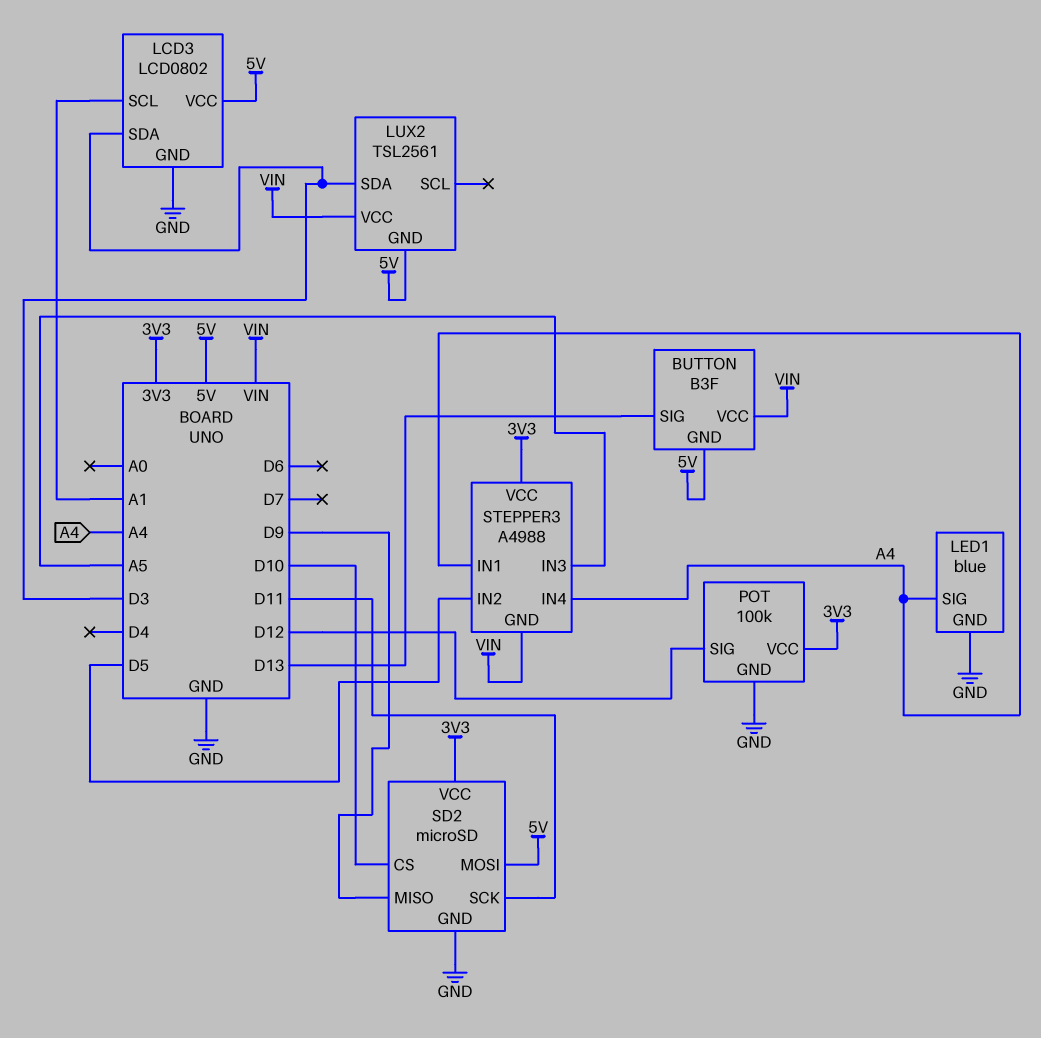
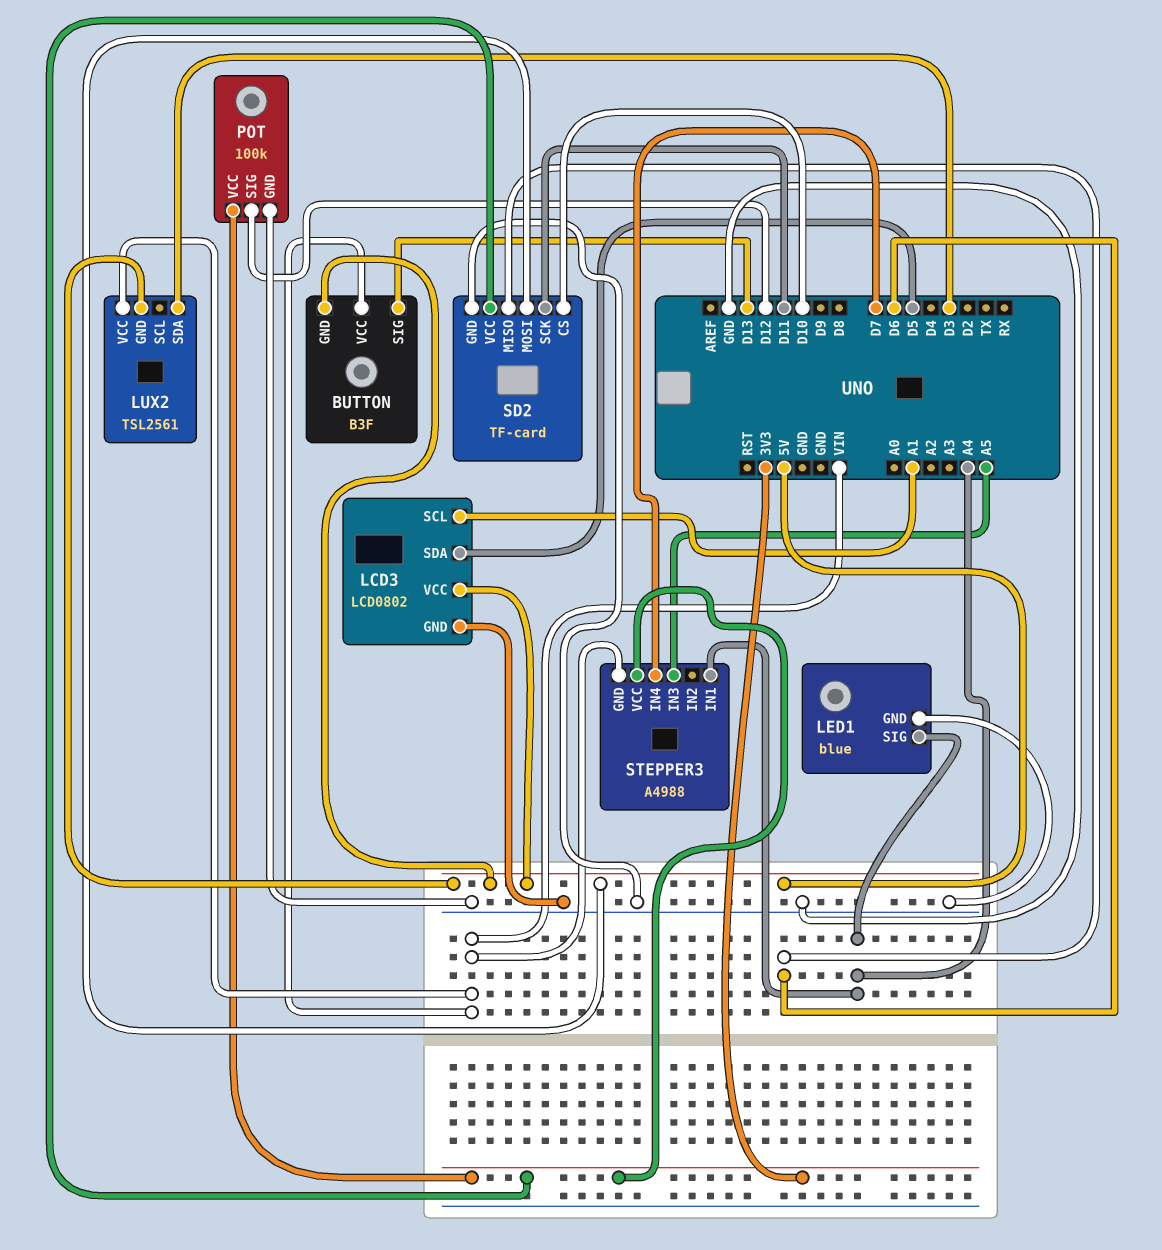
LCD3 pin SDA: D3 -> D5
SD2: microSD -> TF-card
SD2 pin MISO: D9 -> D6
STEPPER3 pin IN2: D5 -> none
STEPPER3 pin IN4: A4 -> D7

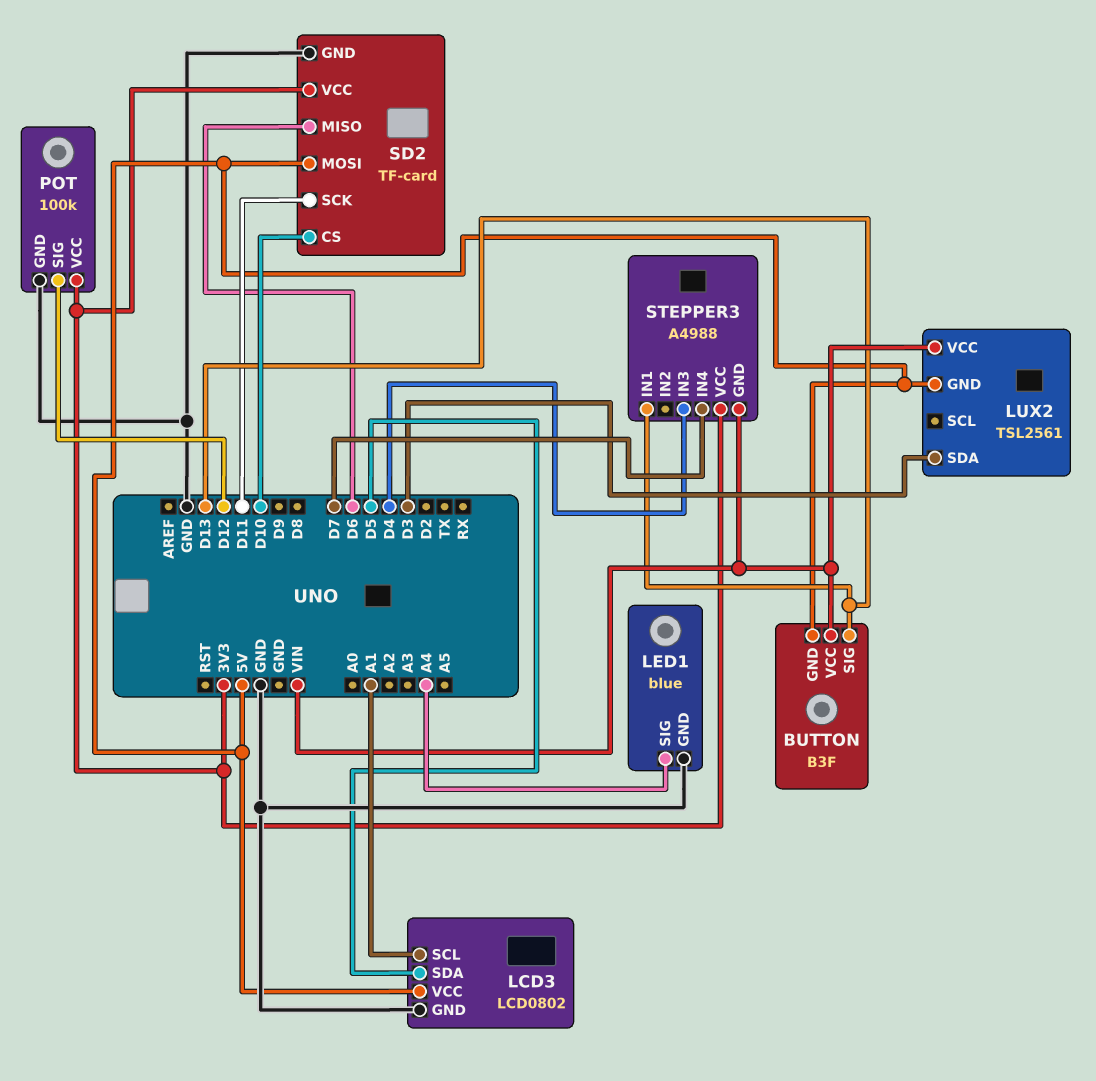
STEPPER3 pin IN1: A4 -> D13
STEPPER3 pin IN3: A5 -> D4

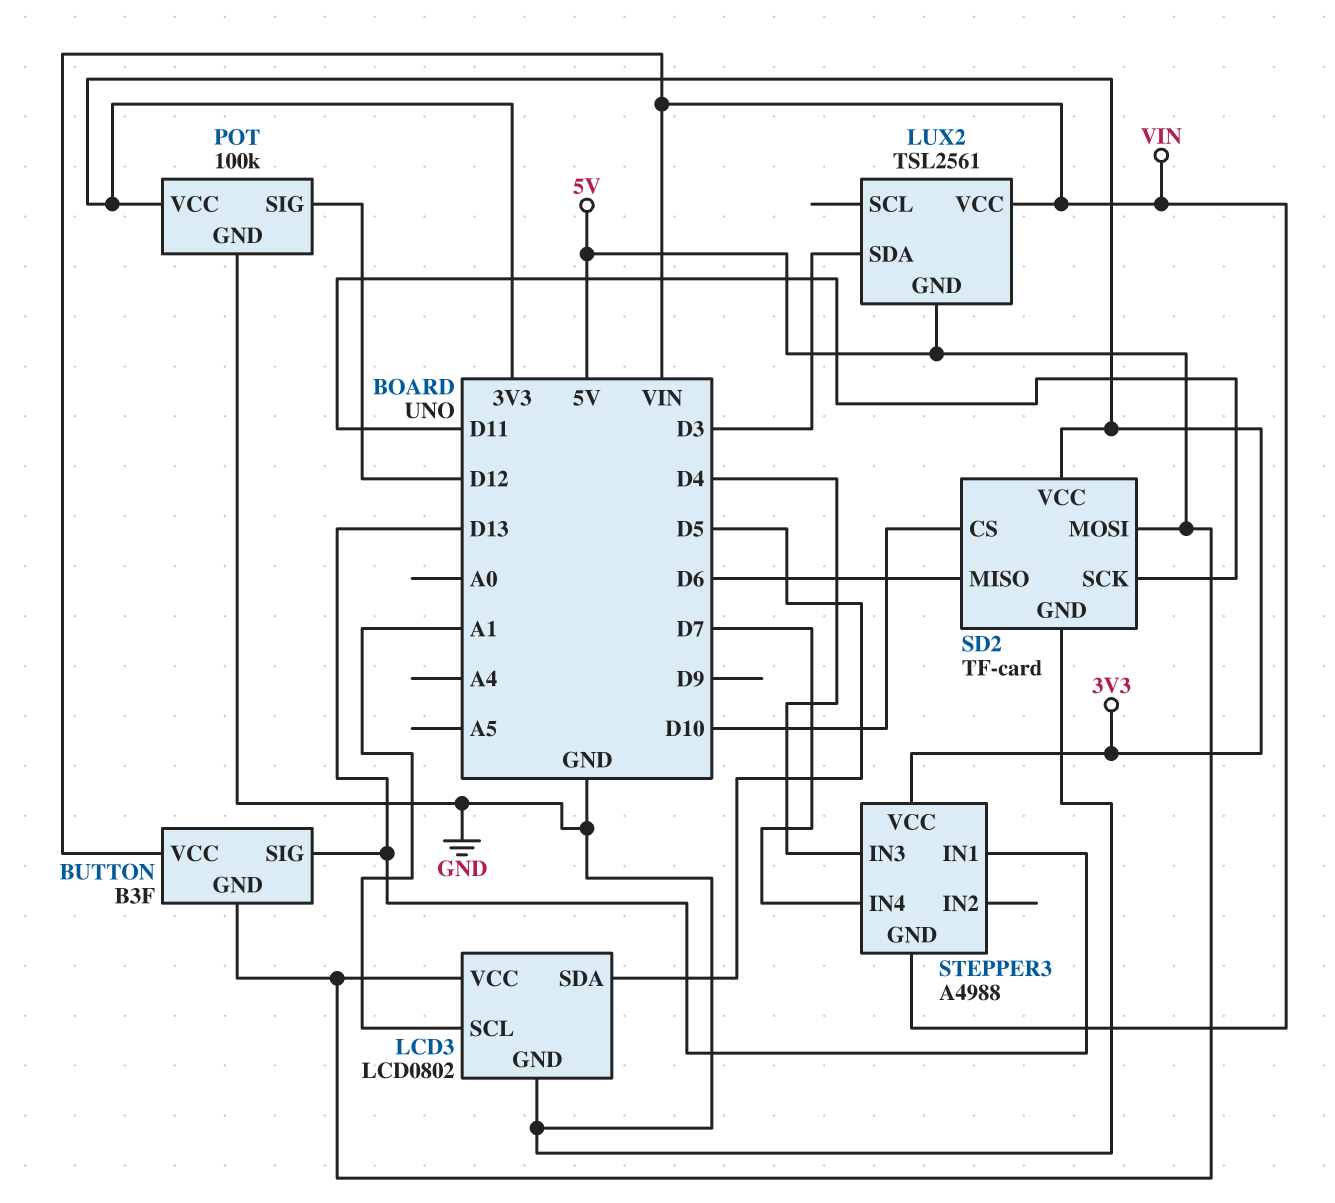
LED1: blue -> none
LED1 pin GND: GND -> none
LED1 pin SIG: A4 -> none

